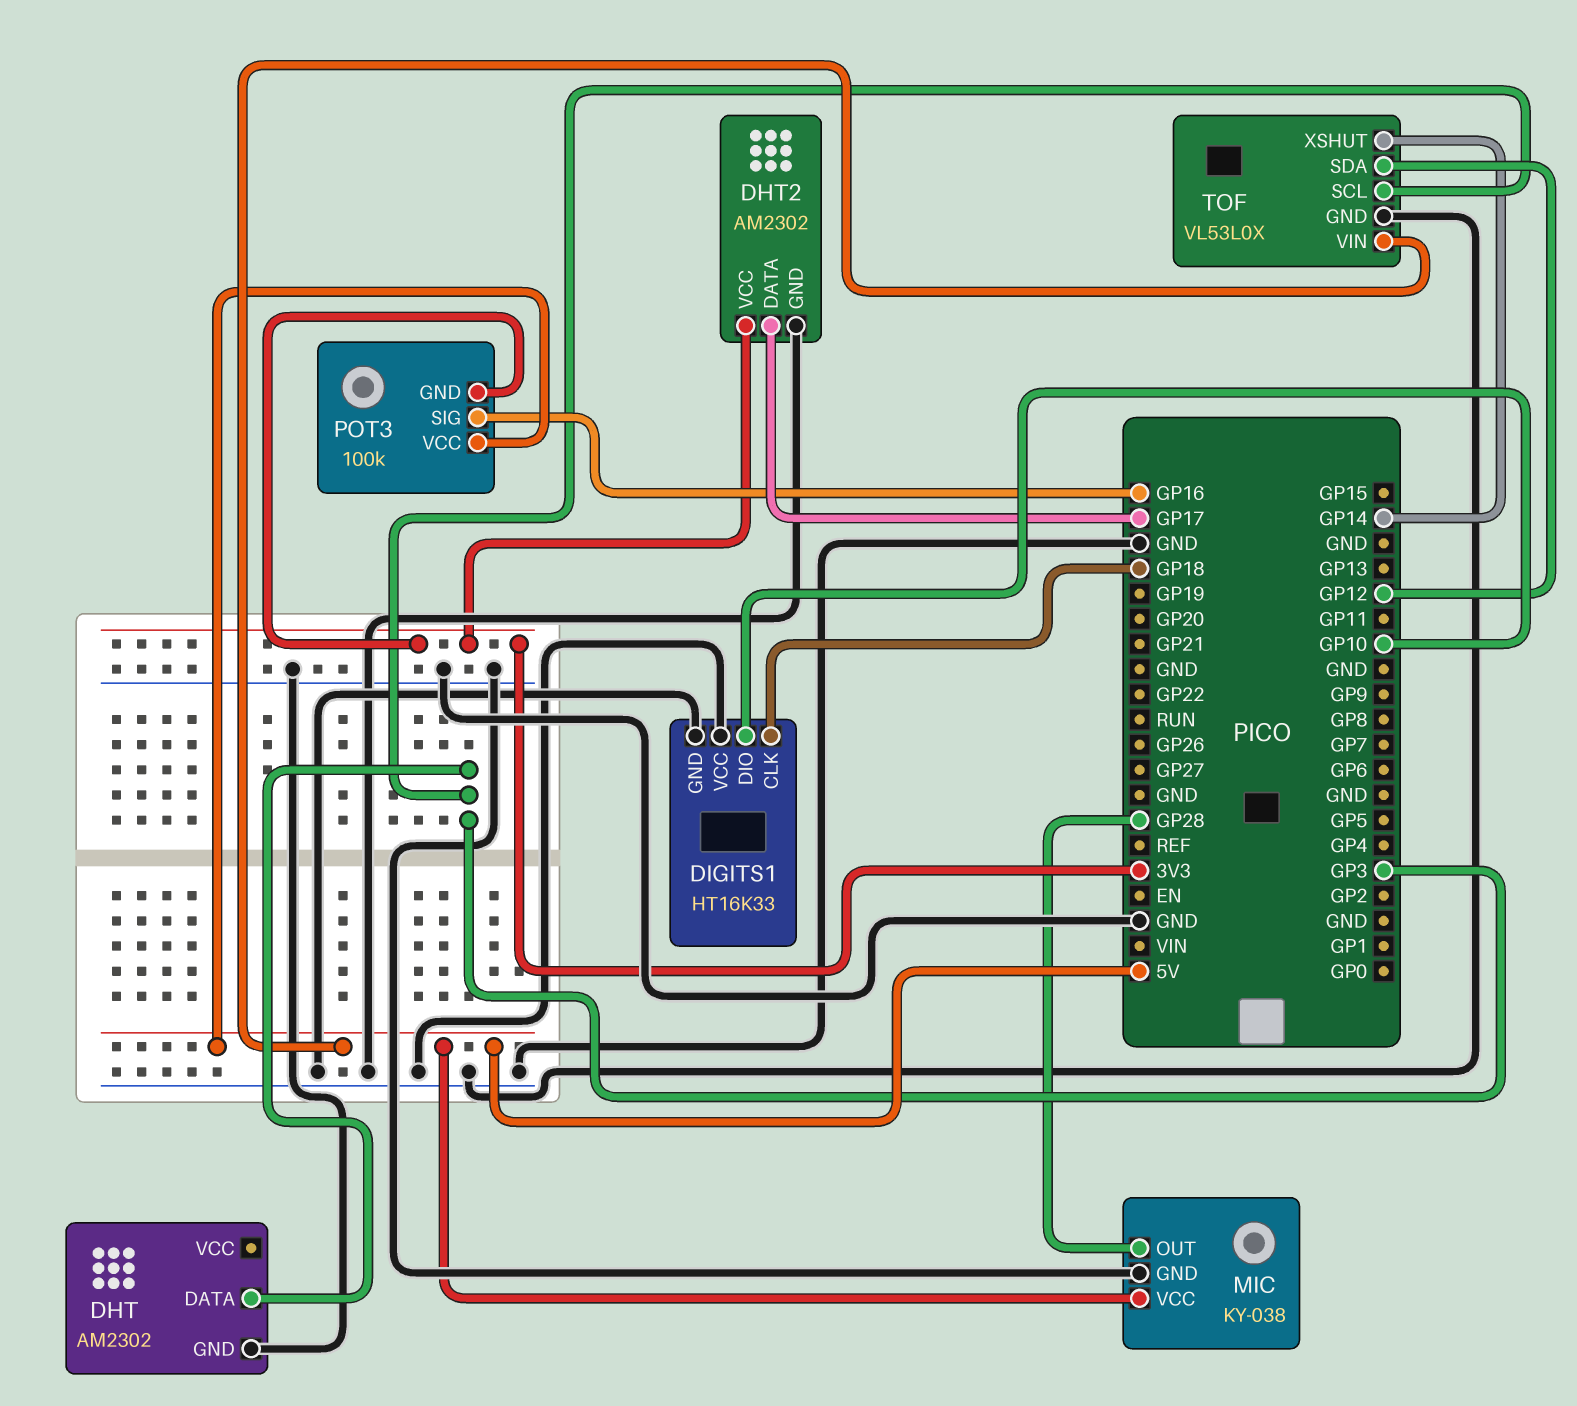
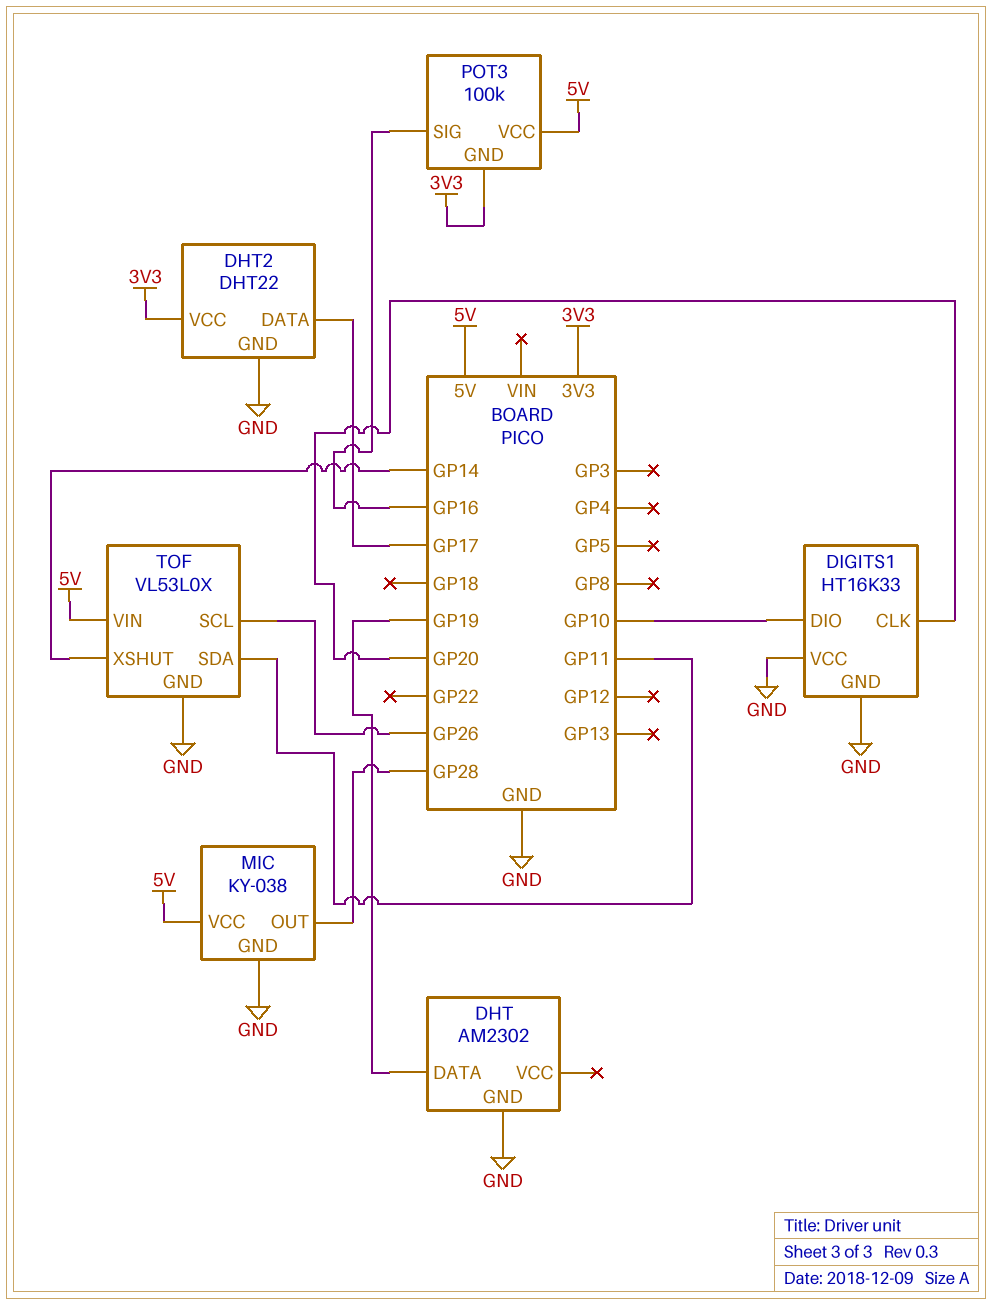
DHT pin DATA: GP3 -> GP19
DHT2: AM2302 -> DHT22
DIGITS1 pin CLK: GP18 -> GP20
TOF pin SCL: GP3 -> GP26
TOF pin SDA: GP12 -> GP11

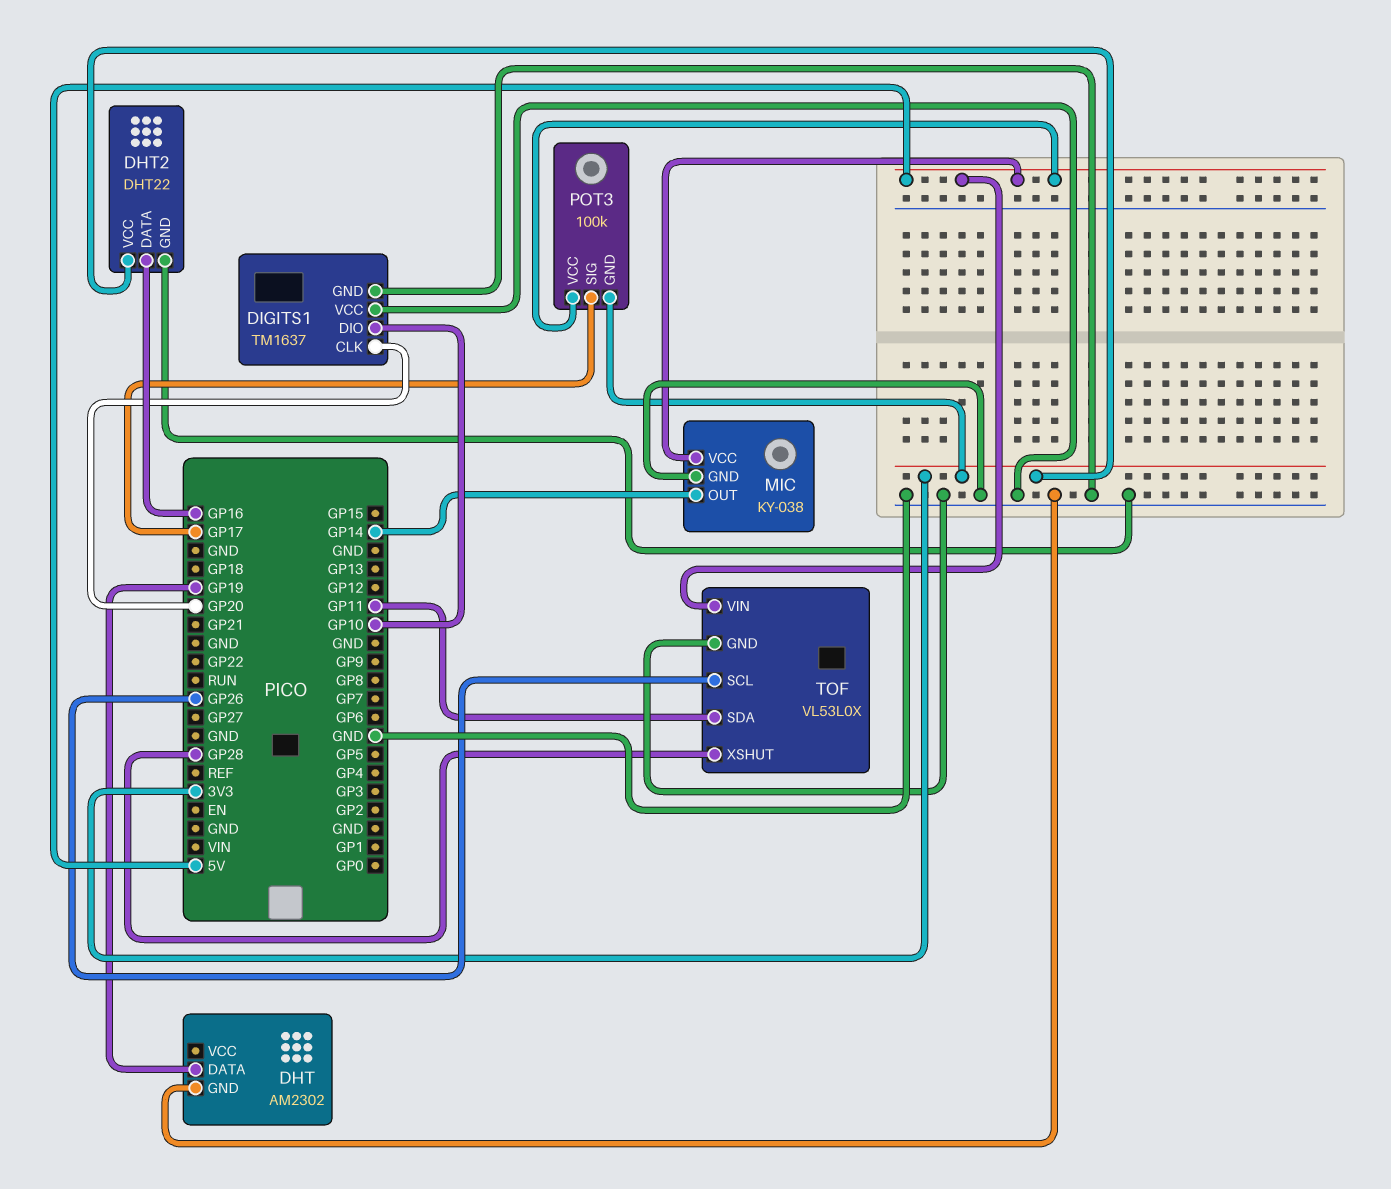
DHT2 pin DATA: GP17 -> GP16
DIGITS1: HT16K33 -> TM1637
MIC pin OUT: GP28 -> GP14
POT3 pin SIG: GP16 -> GP17
TOF pin XSHUT: GP14 -> GP28

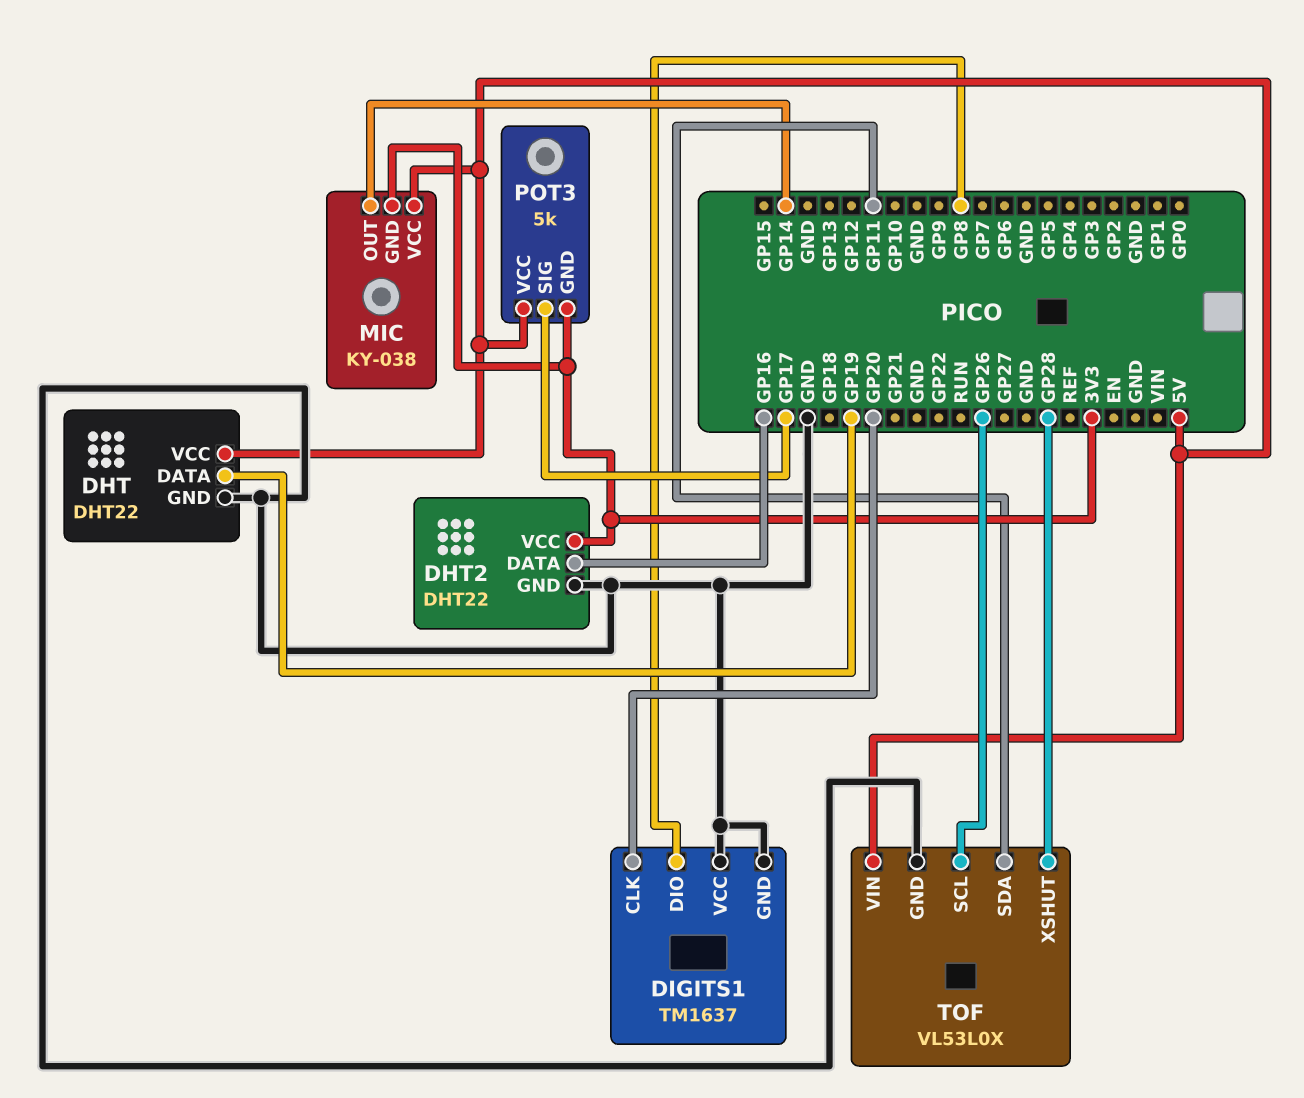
DHT: AM2302 -> DHT22
DHT pin VCC: none -> 5V
DIGITS1 pin DIO: GP10 -> GP8
MIC pin GND: GND -> 3V3
POT3: 100k -> 5k

